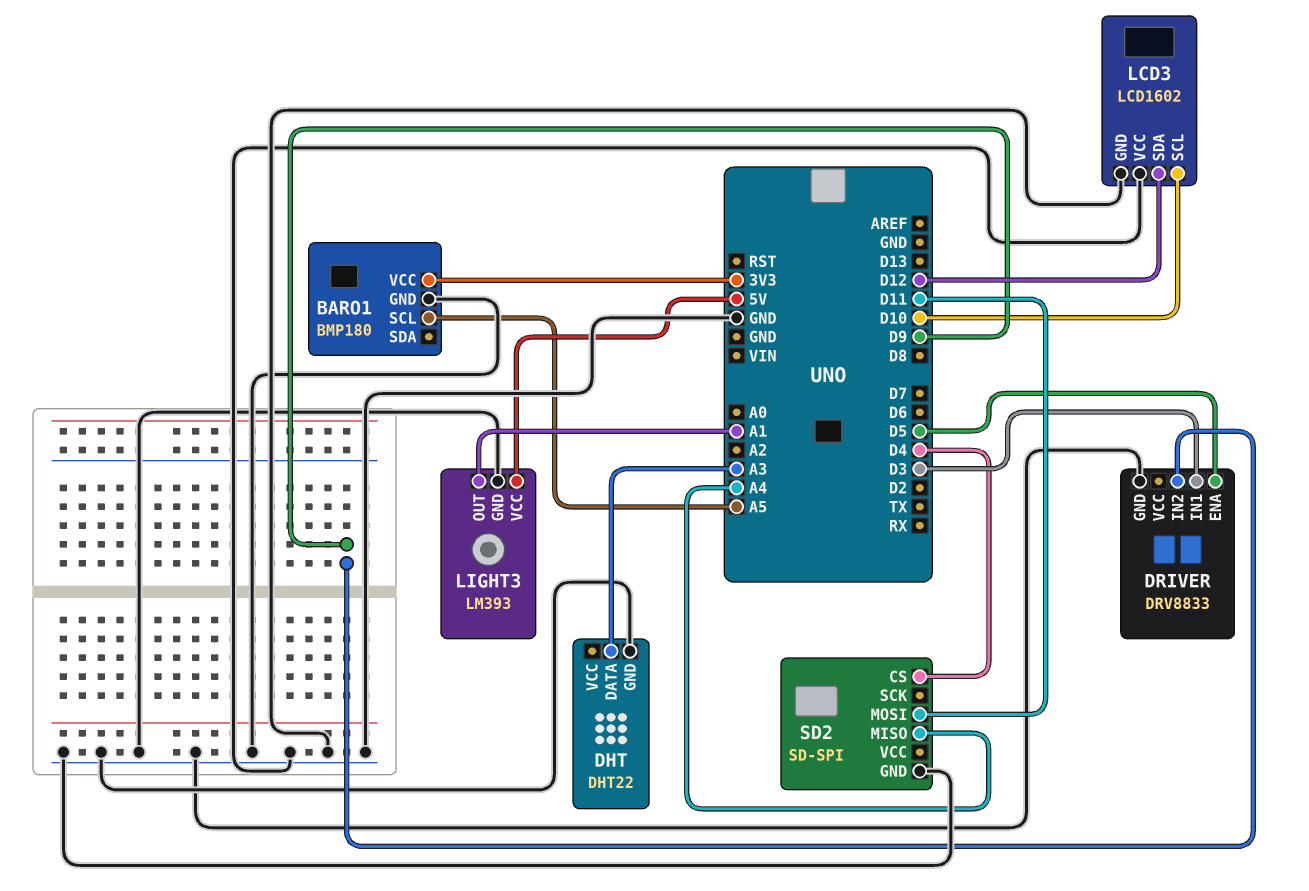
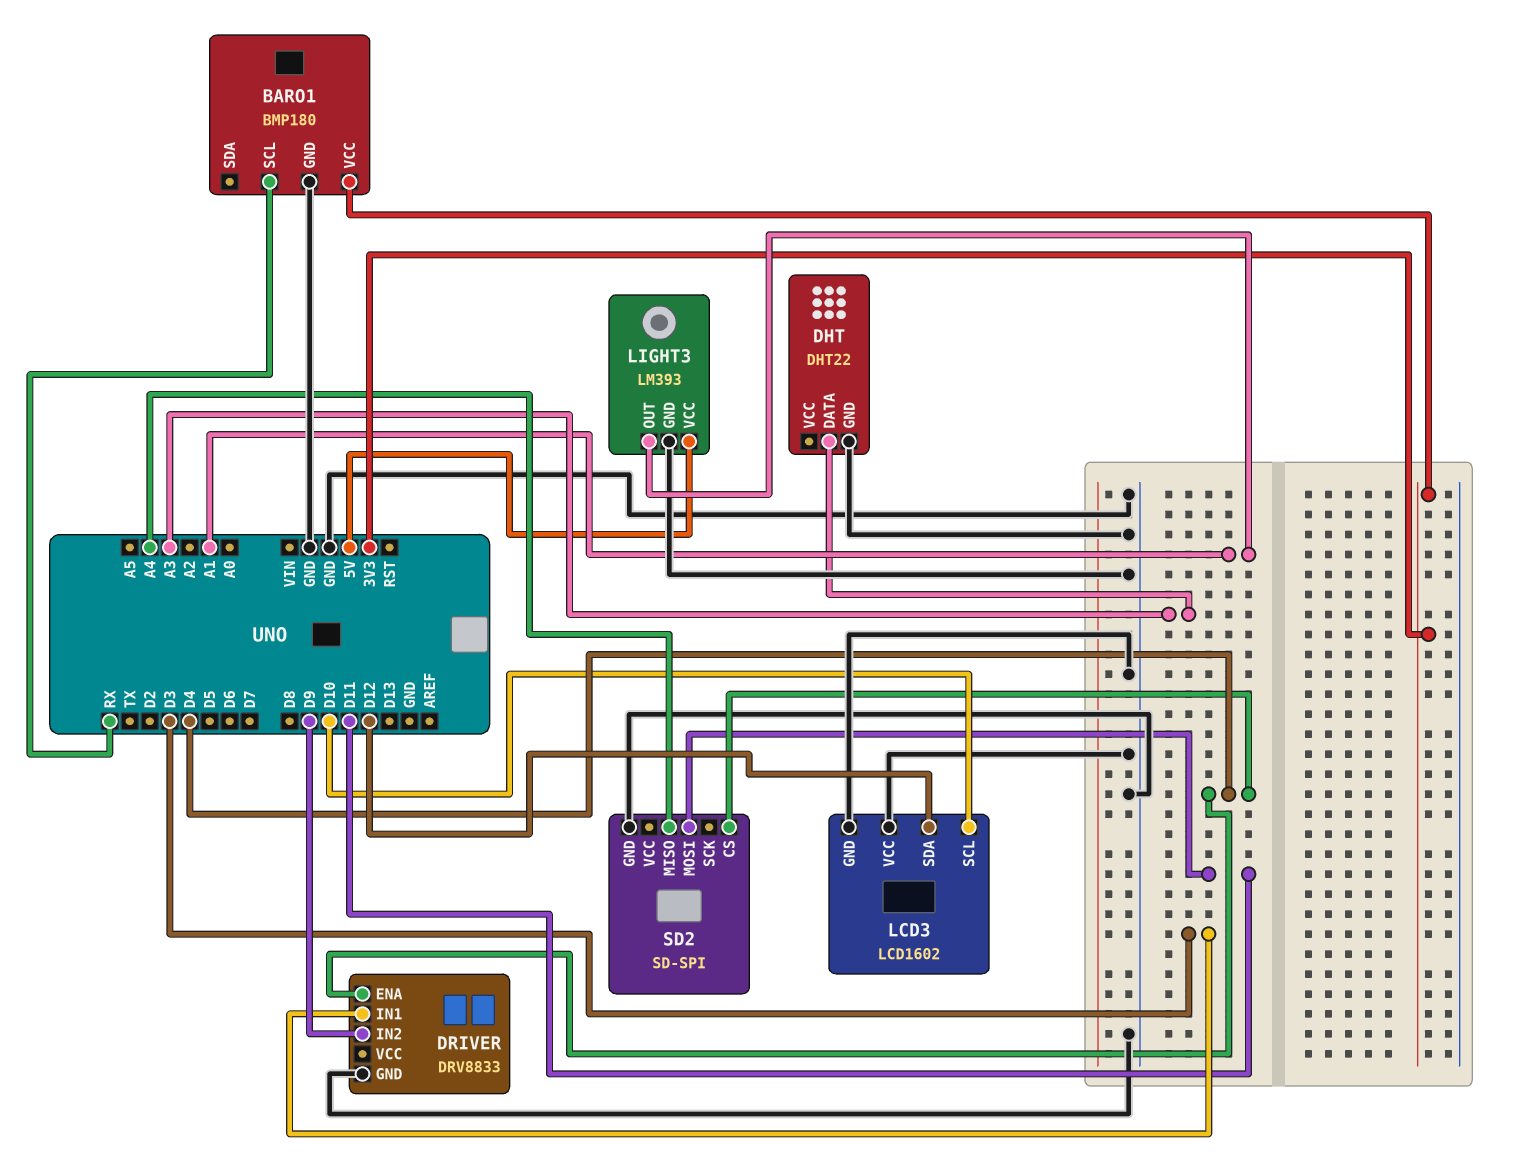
BARO1 pin SCL: A5 -> RX
DRIVER pin ENA: D5 -> D4

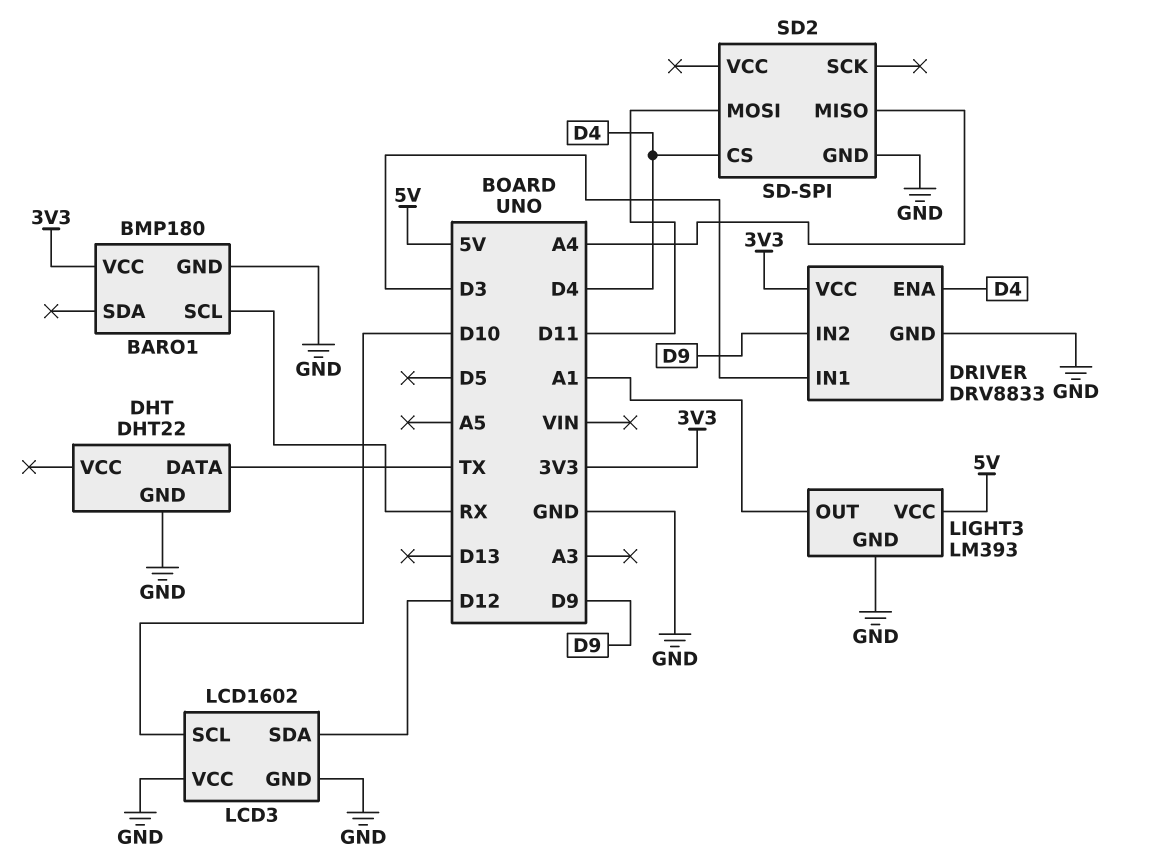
DHT pin DATA: A3 -> TX
DRIVER pin VCC: none -> 3V3

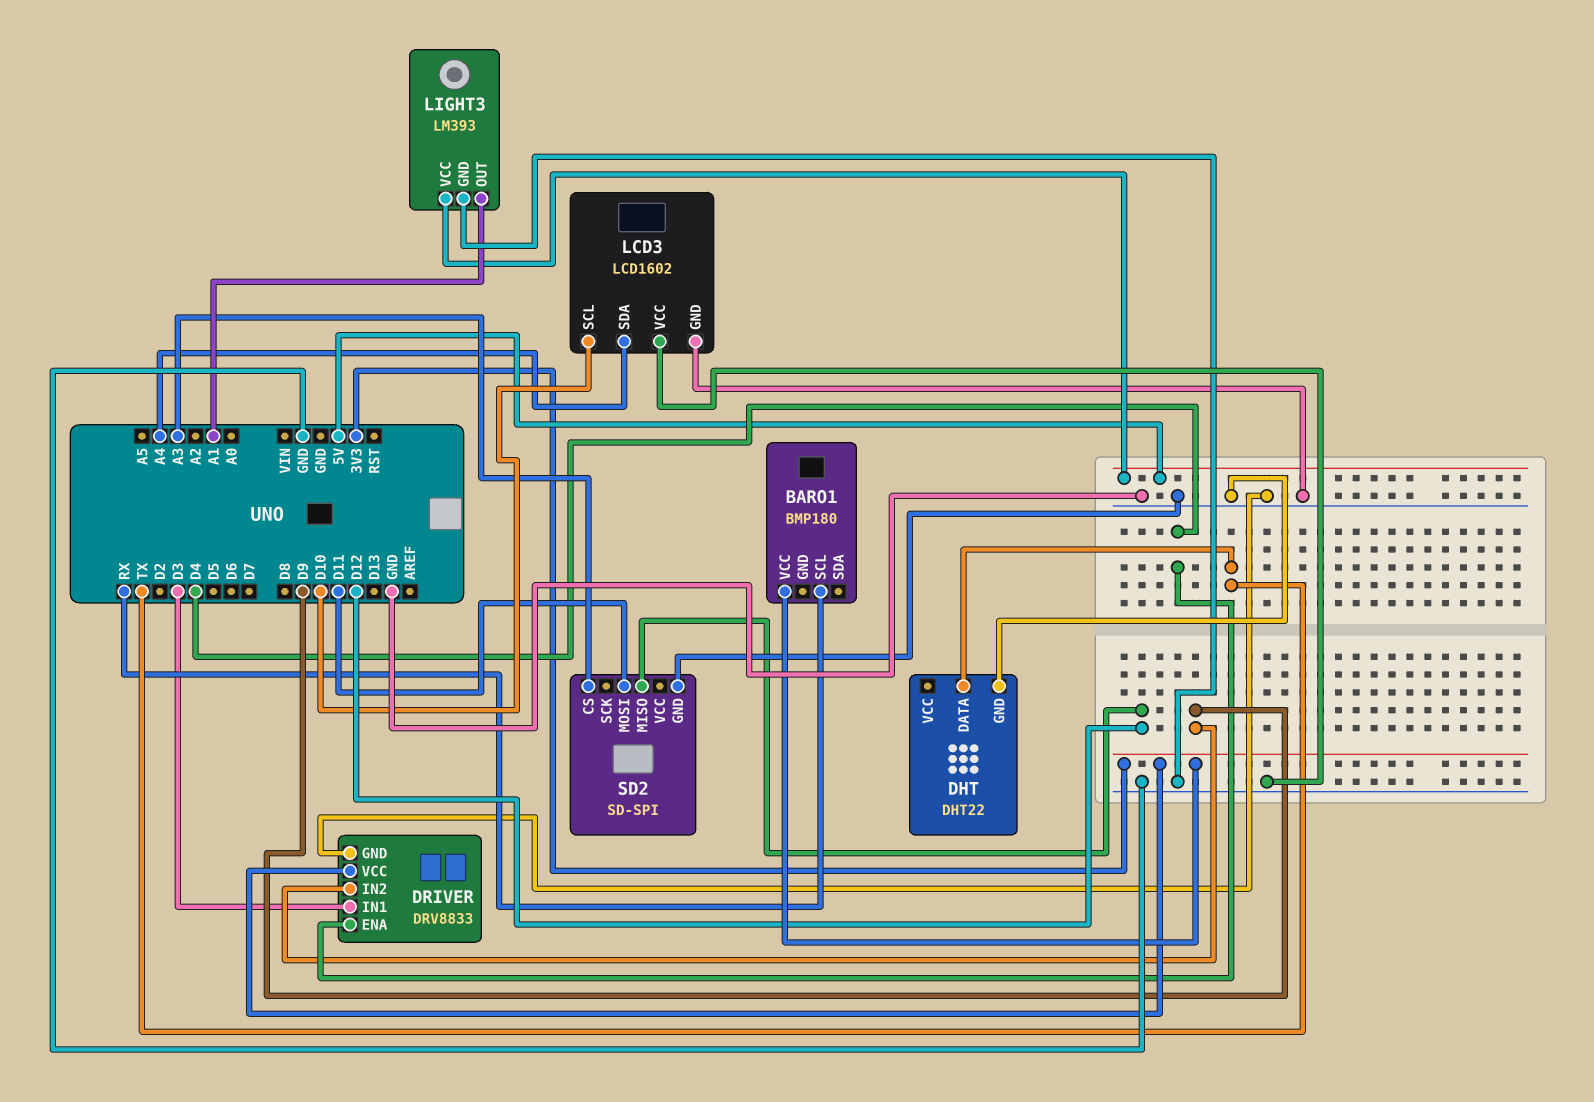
BARO1 pin GND: GND -> none
LCD3 pin SDA: D12 -> A4
SD2 pin CS: D4 -> A3
SD2 pin MISO: A4 -> D12

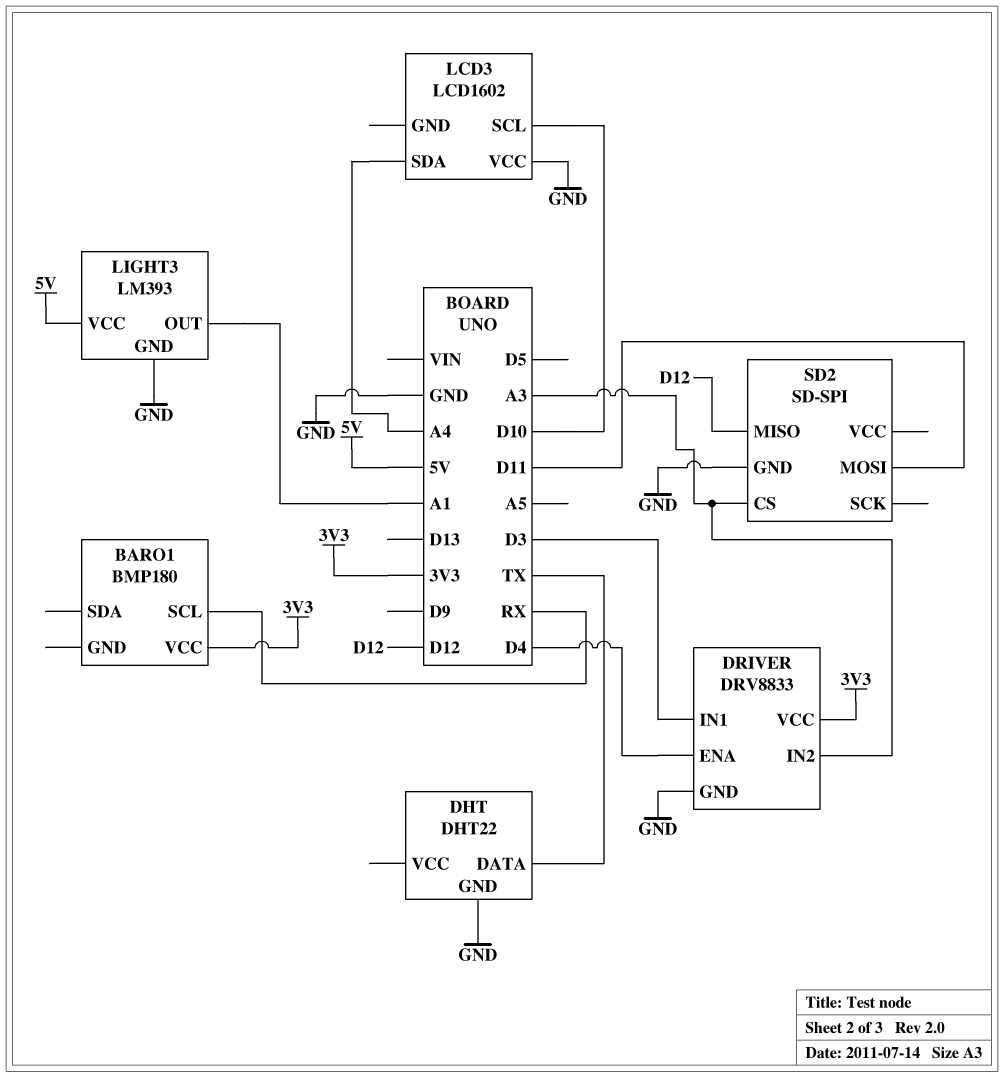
DRIVER pin IN2: D9 -> A3
LCD3 pin GND: GND -> none

